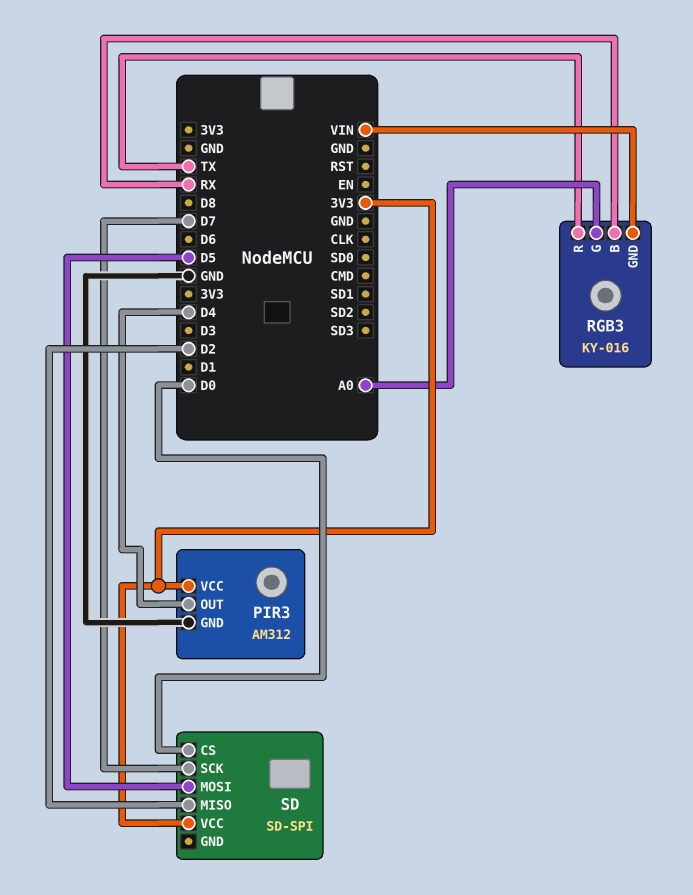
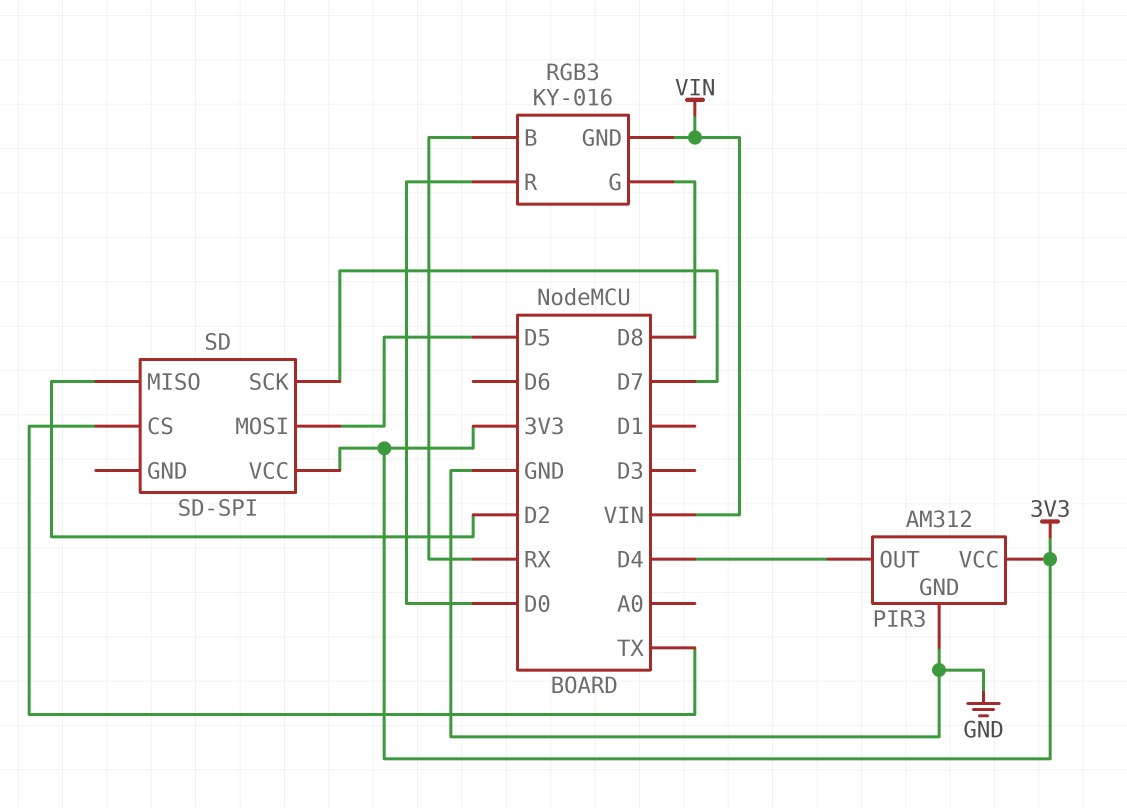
RGB3 pin G: A0 -> D8
RGB3 pin R: TX -> D0
SD pin CS: D0 -> TX

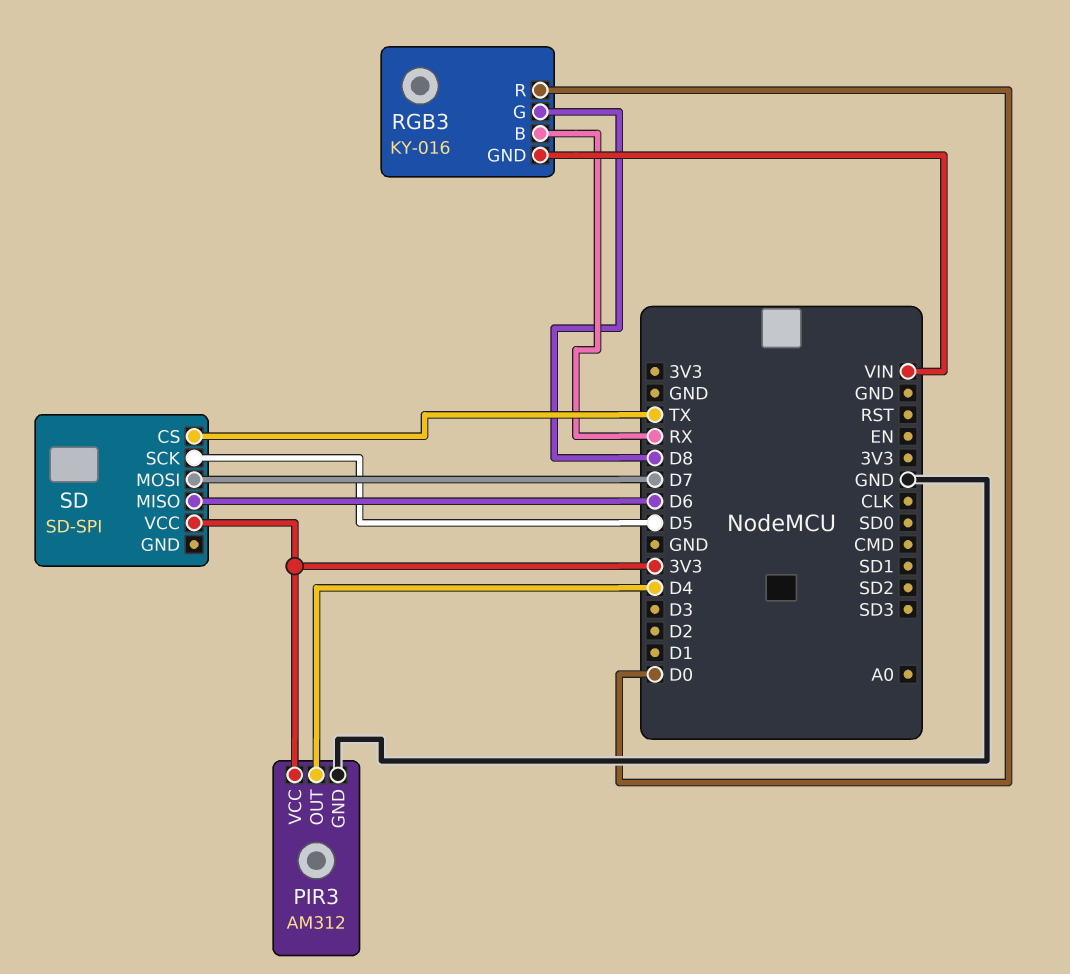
SD pin MISO: D2 -> D6
SD pin MOSI: D5 -> D7
SD pin SCK: D7 -> D5

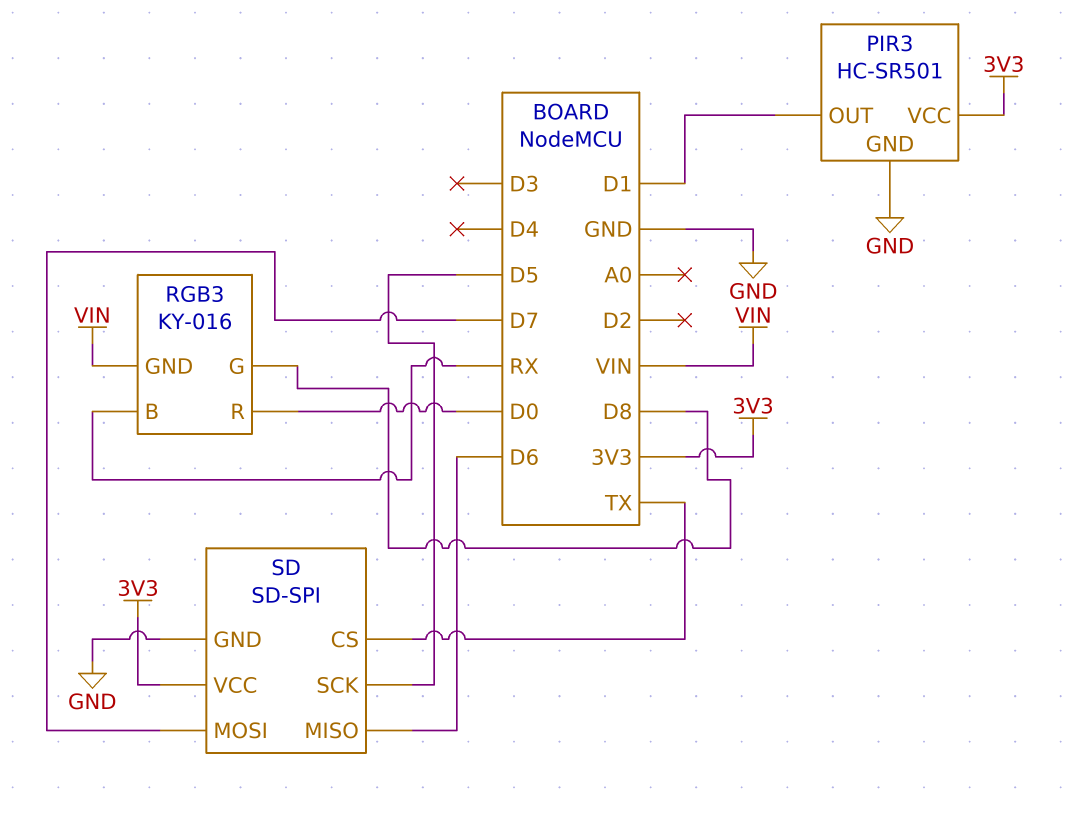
PIR3: AM312 -> HC-SR501
PIR3 pin OUT: D4 -> D1
SD pin GND: none -> GND

